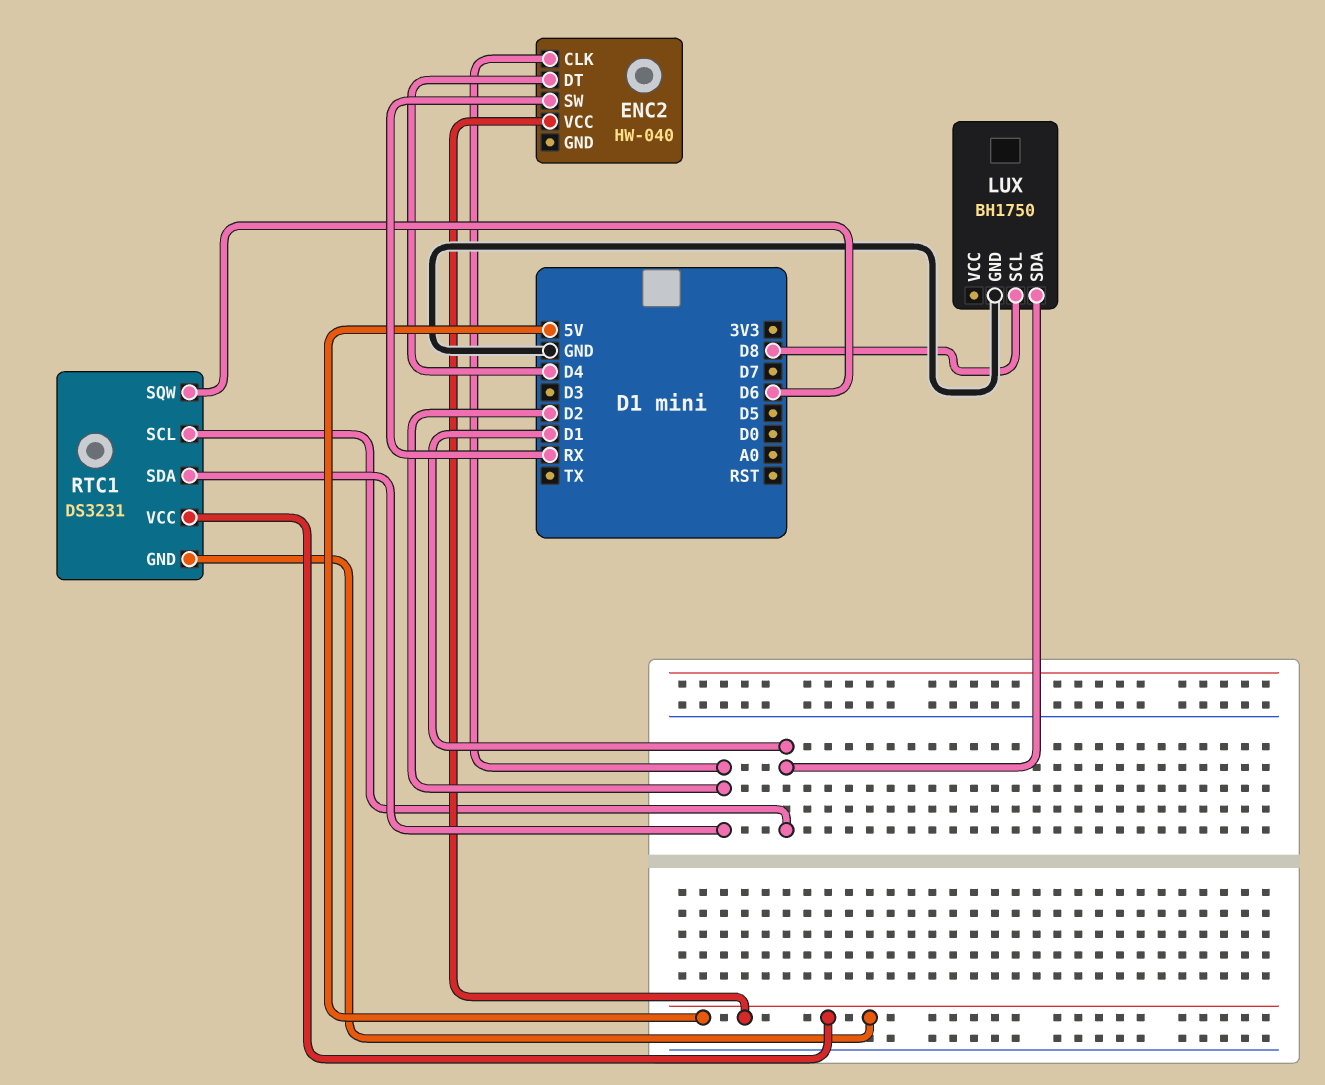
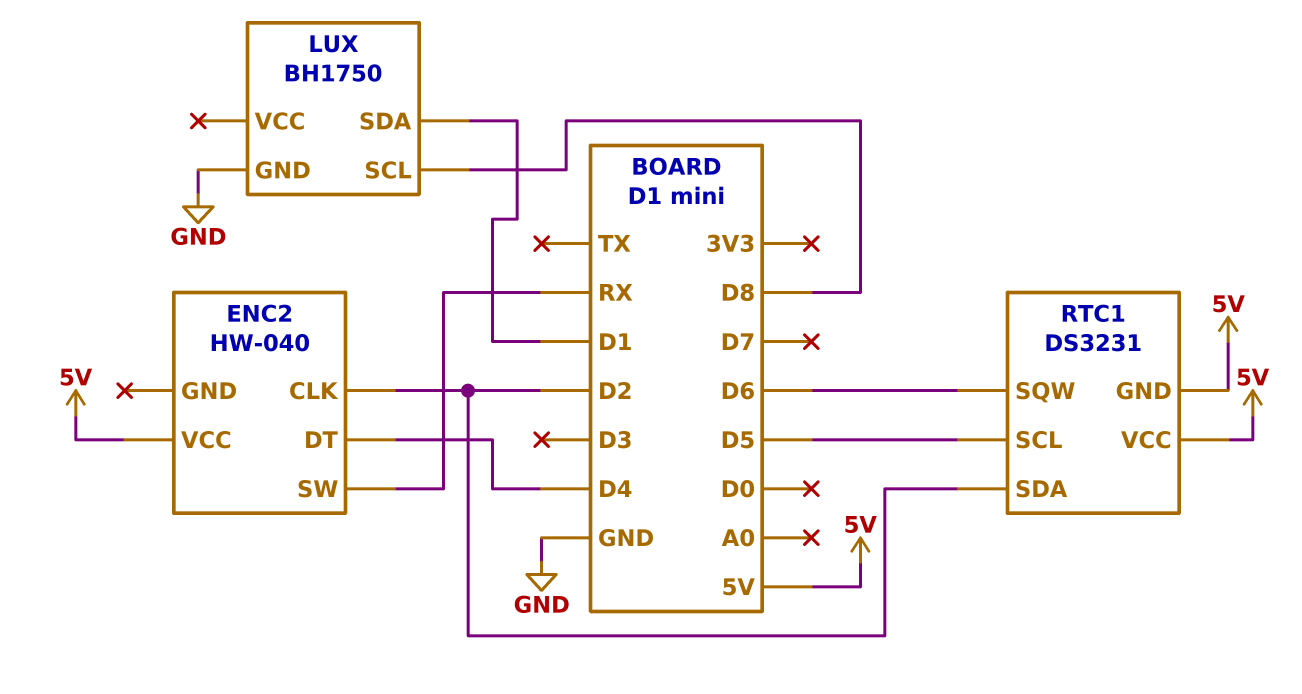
RTC1 pin SCL: D1 -> D5

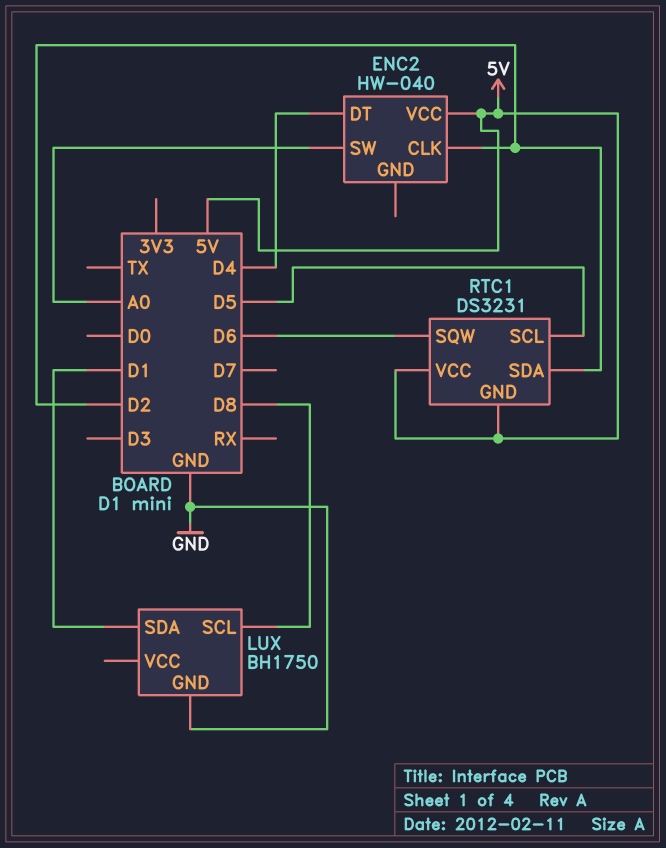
ENC2 pin SW: RX -> A0

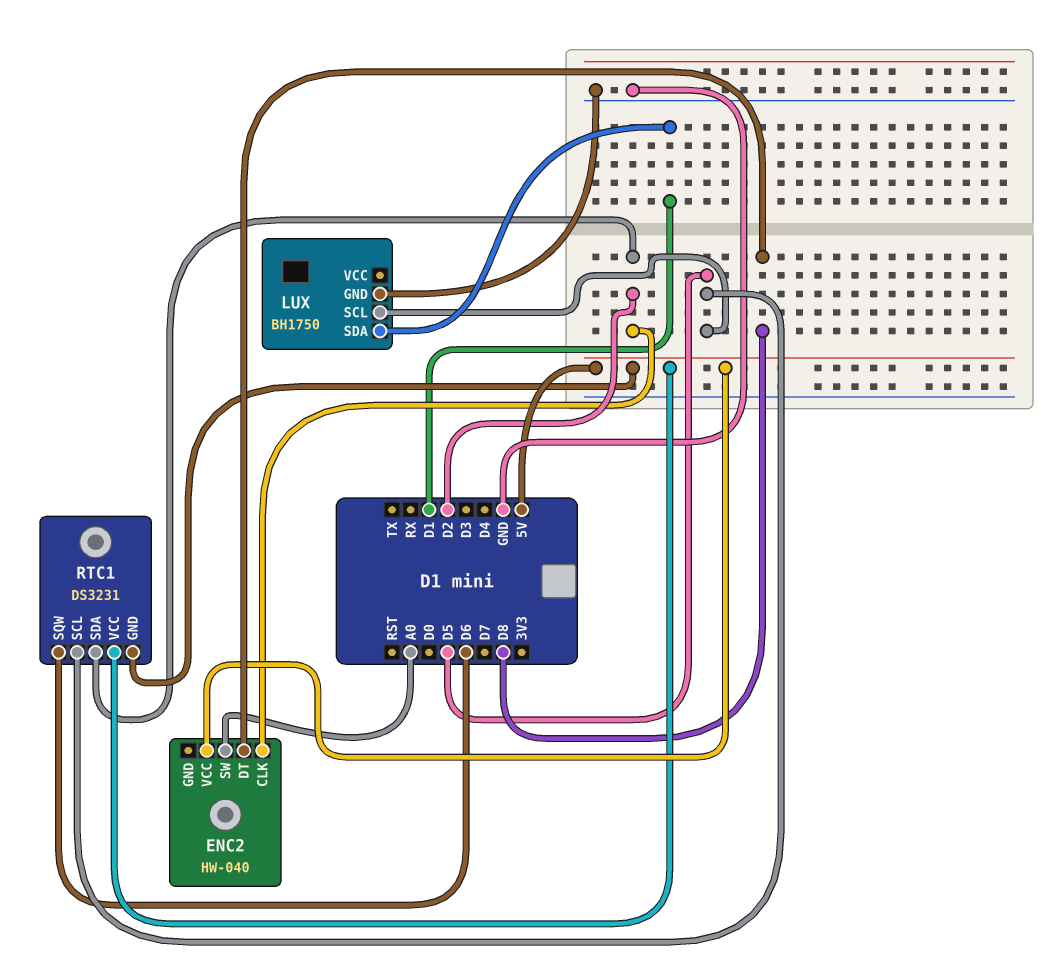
ENC2 pin DT: D4 -> D8
LUX pin SCL: D8 -> D5

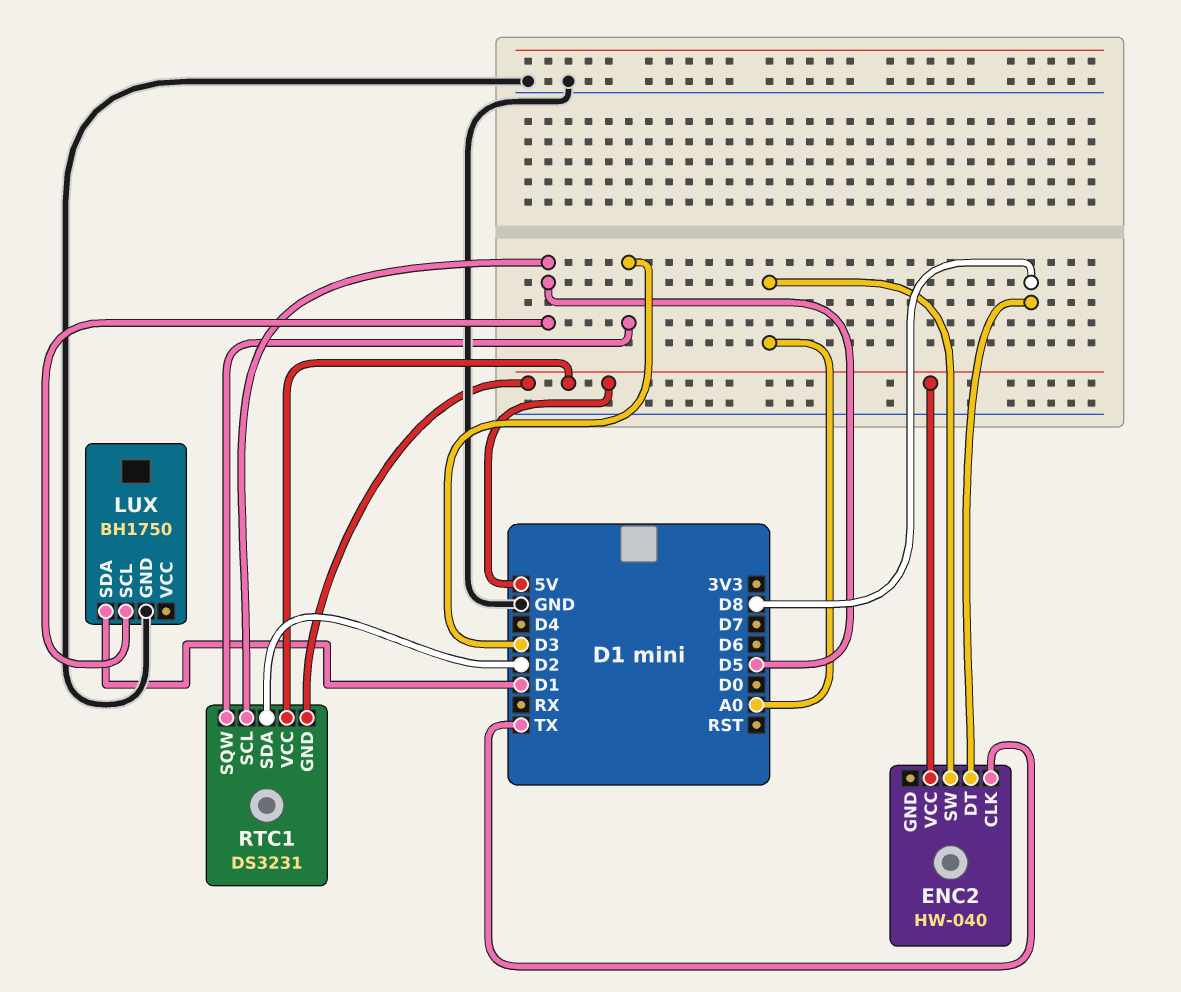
ENC2 pin CLK: D2 -> TX
RTC1 pin SQW: D6 -> D3

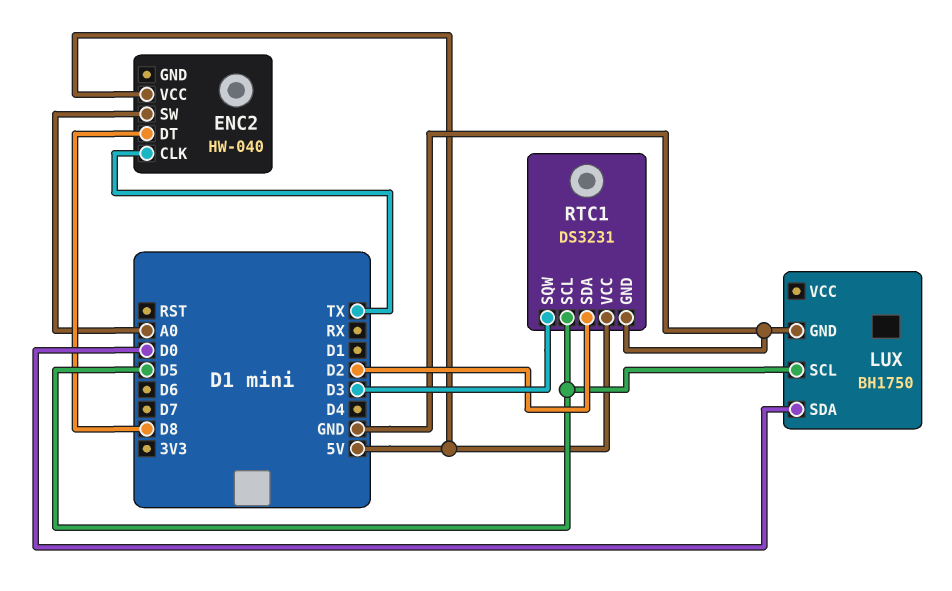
LUX pin SDA: D1 -> D0
RTC1 pin GND: 5V -> GND

